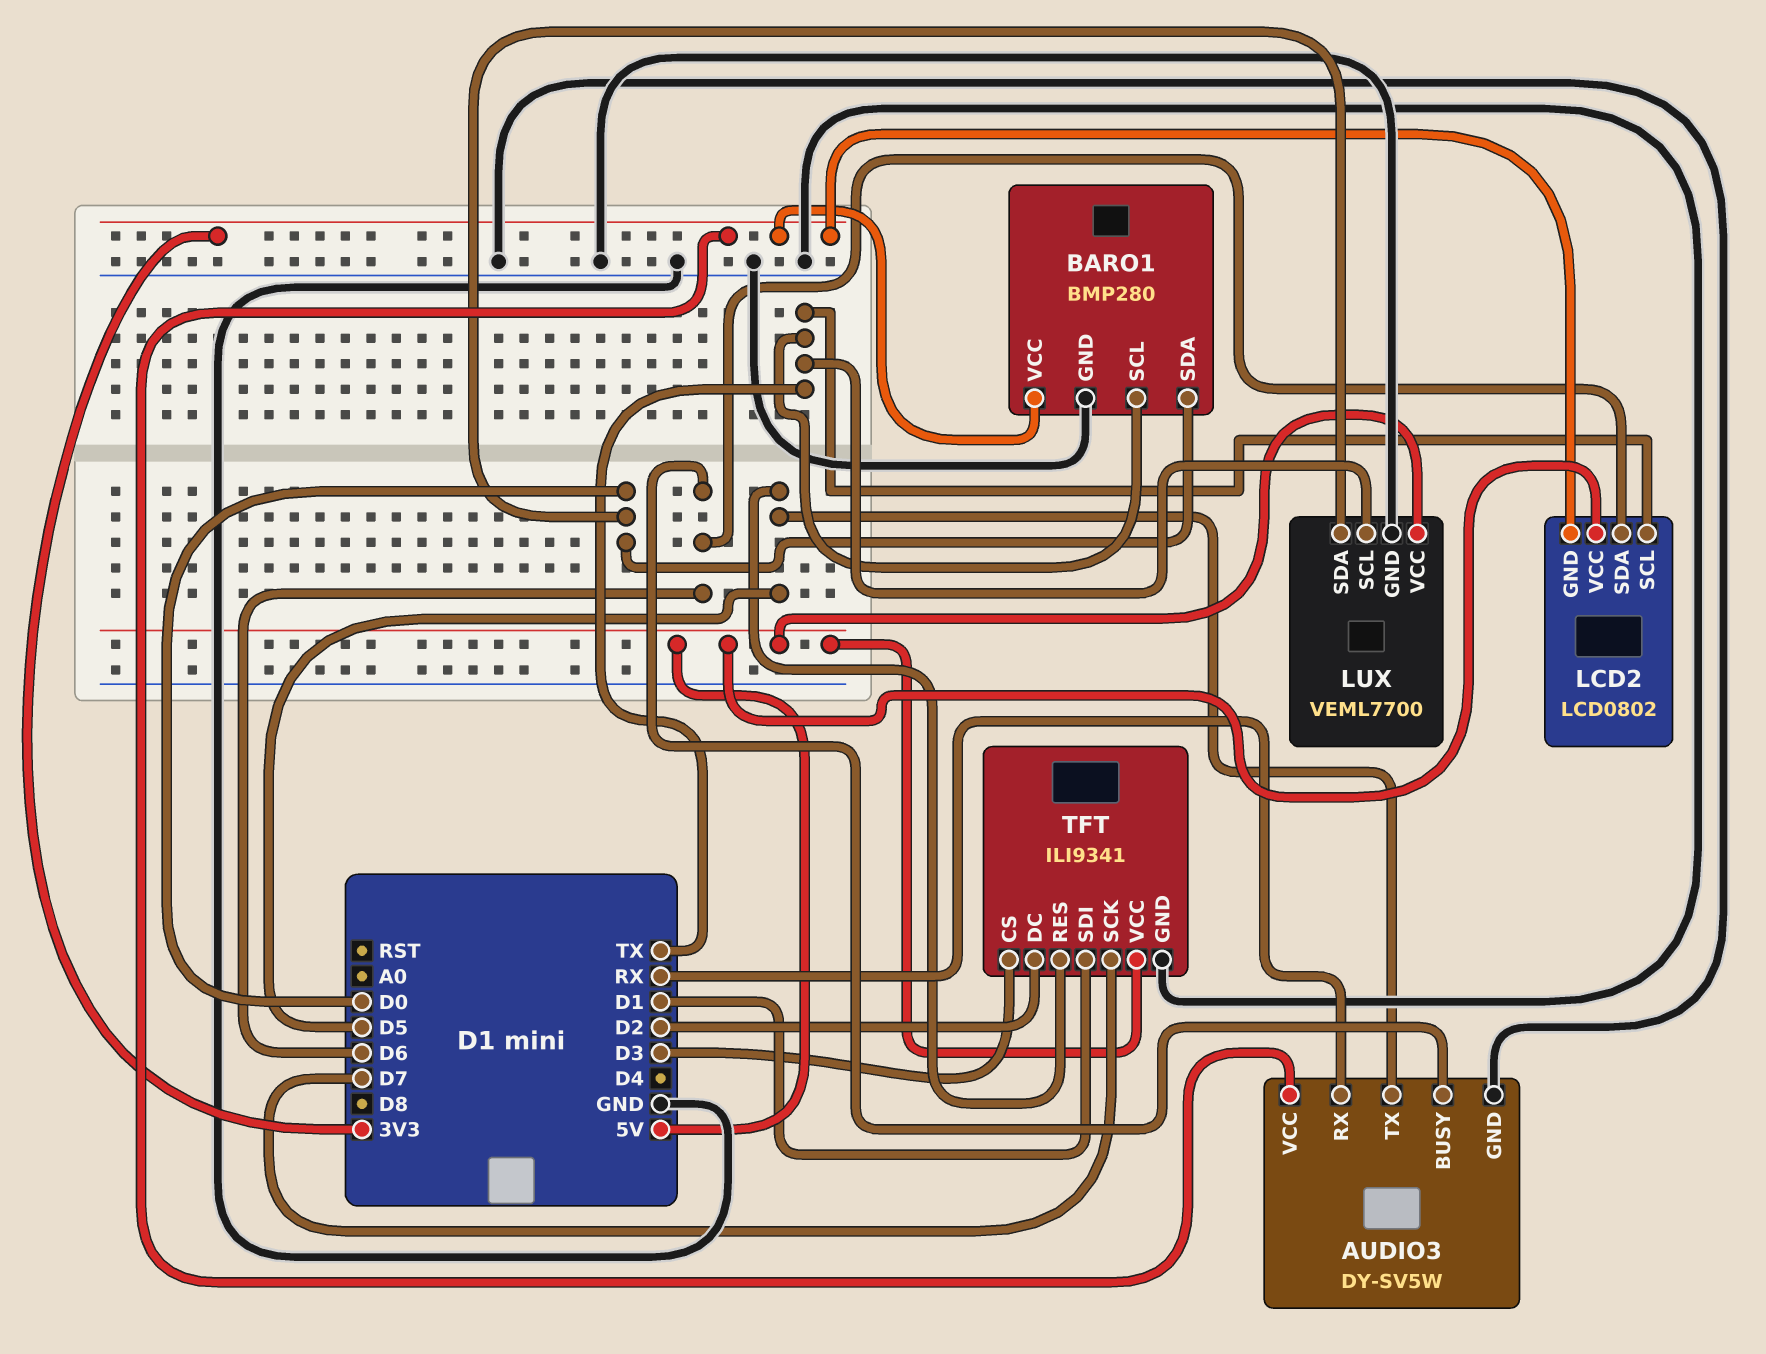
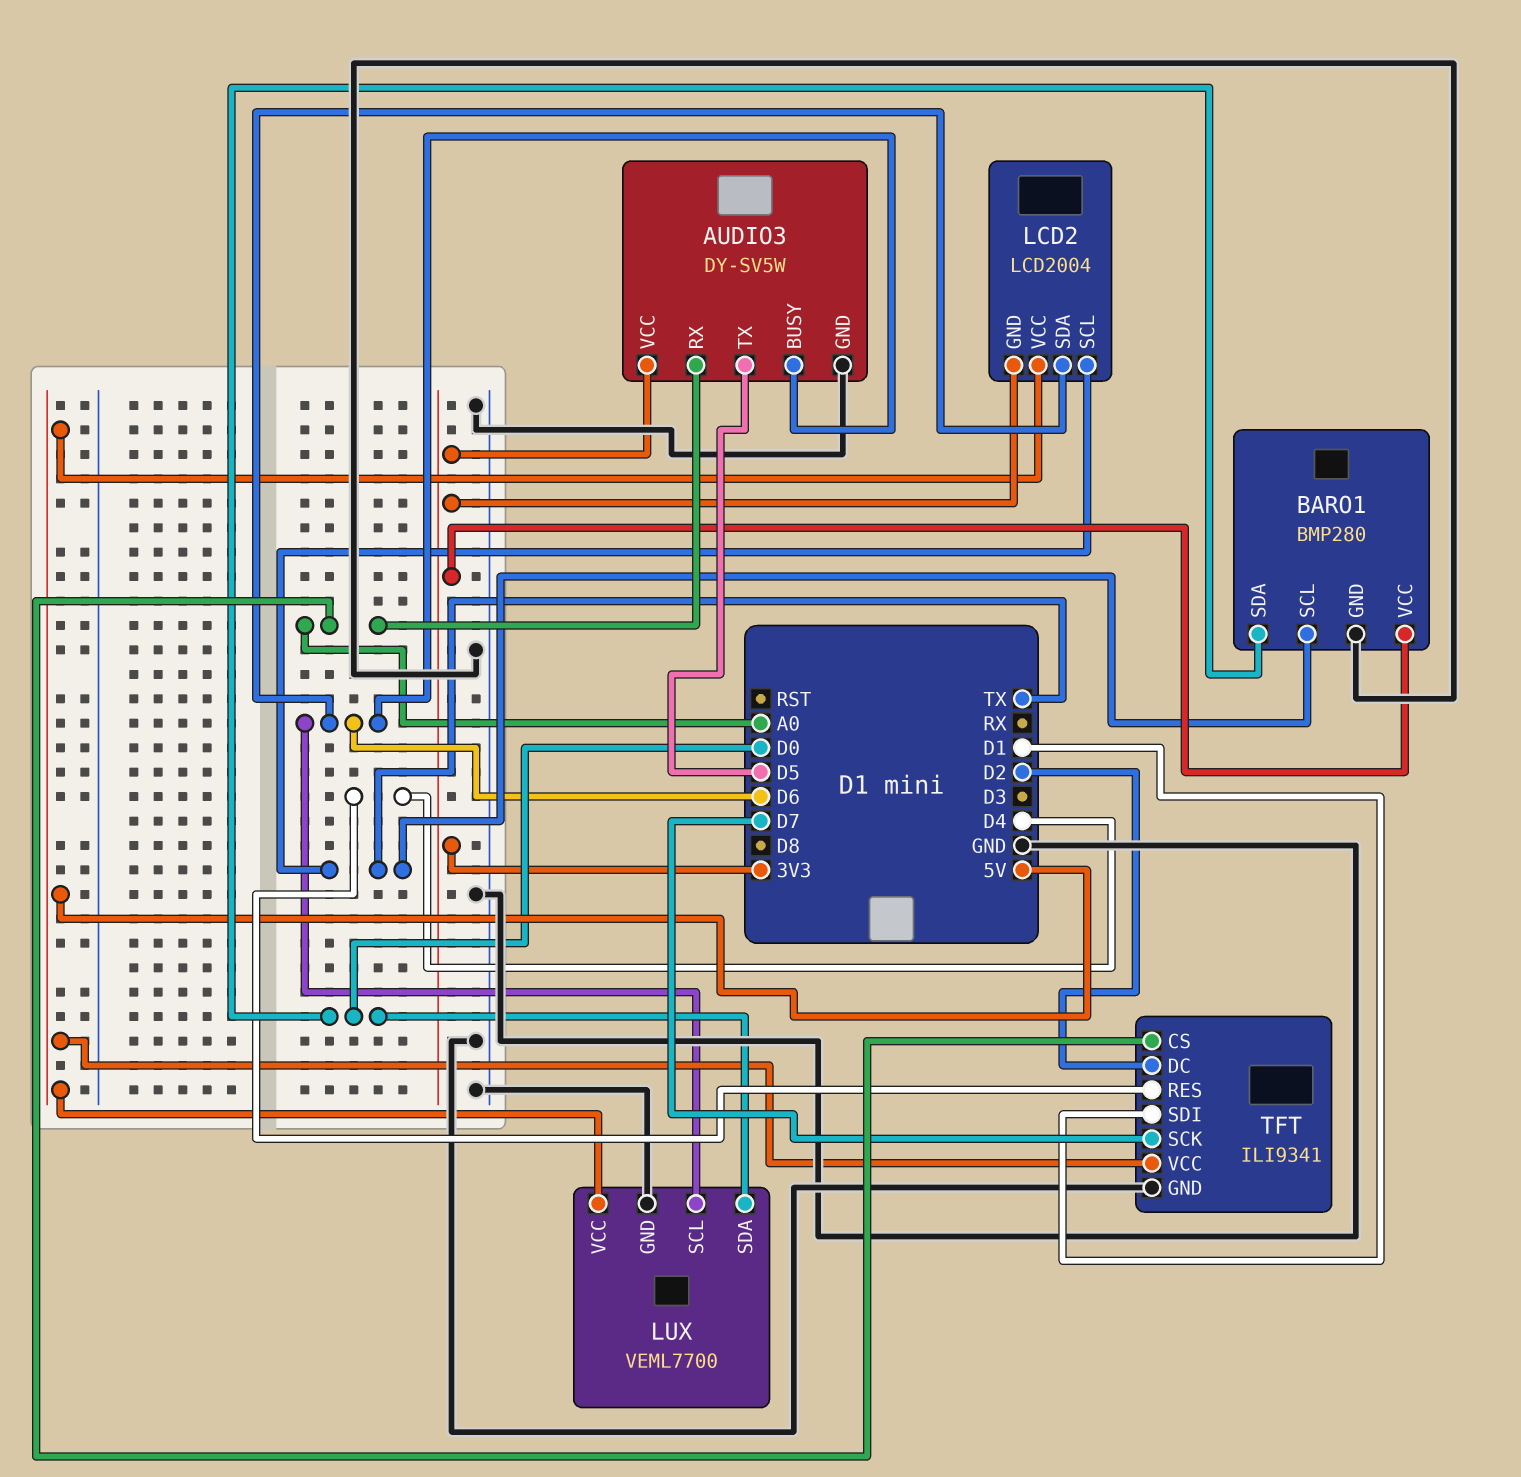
AUDIO3 pin RX: RX -> A0
LCD2: LCD0802 -> LCD2004
LUX pin SCL: TX -> D6
TFT pin CS: D3 -> A0
TFT pin RES: D5 -> D4

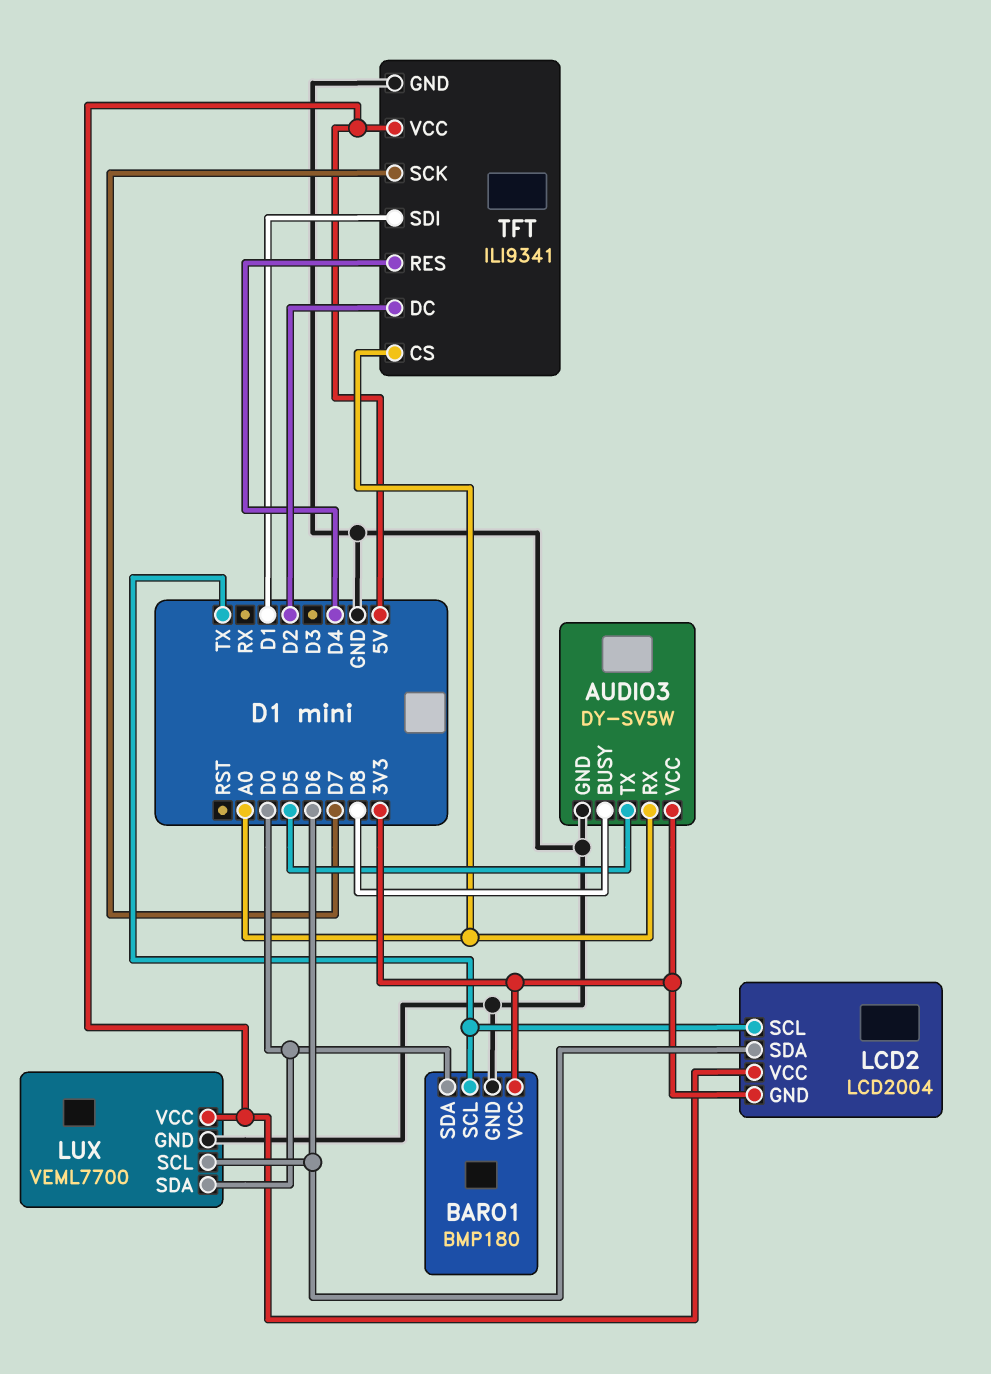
AUDIO3 pin BUSY: D6 -> D8
BARO1: BMP280 -> BMP180

